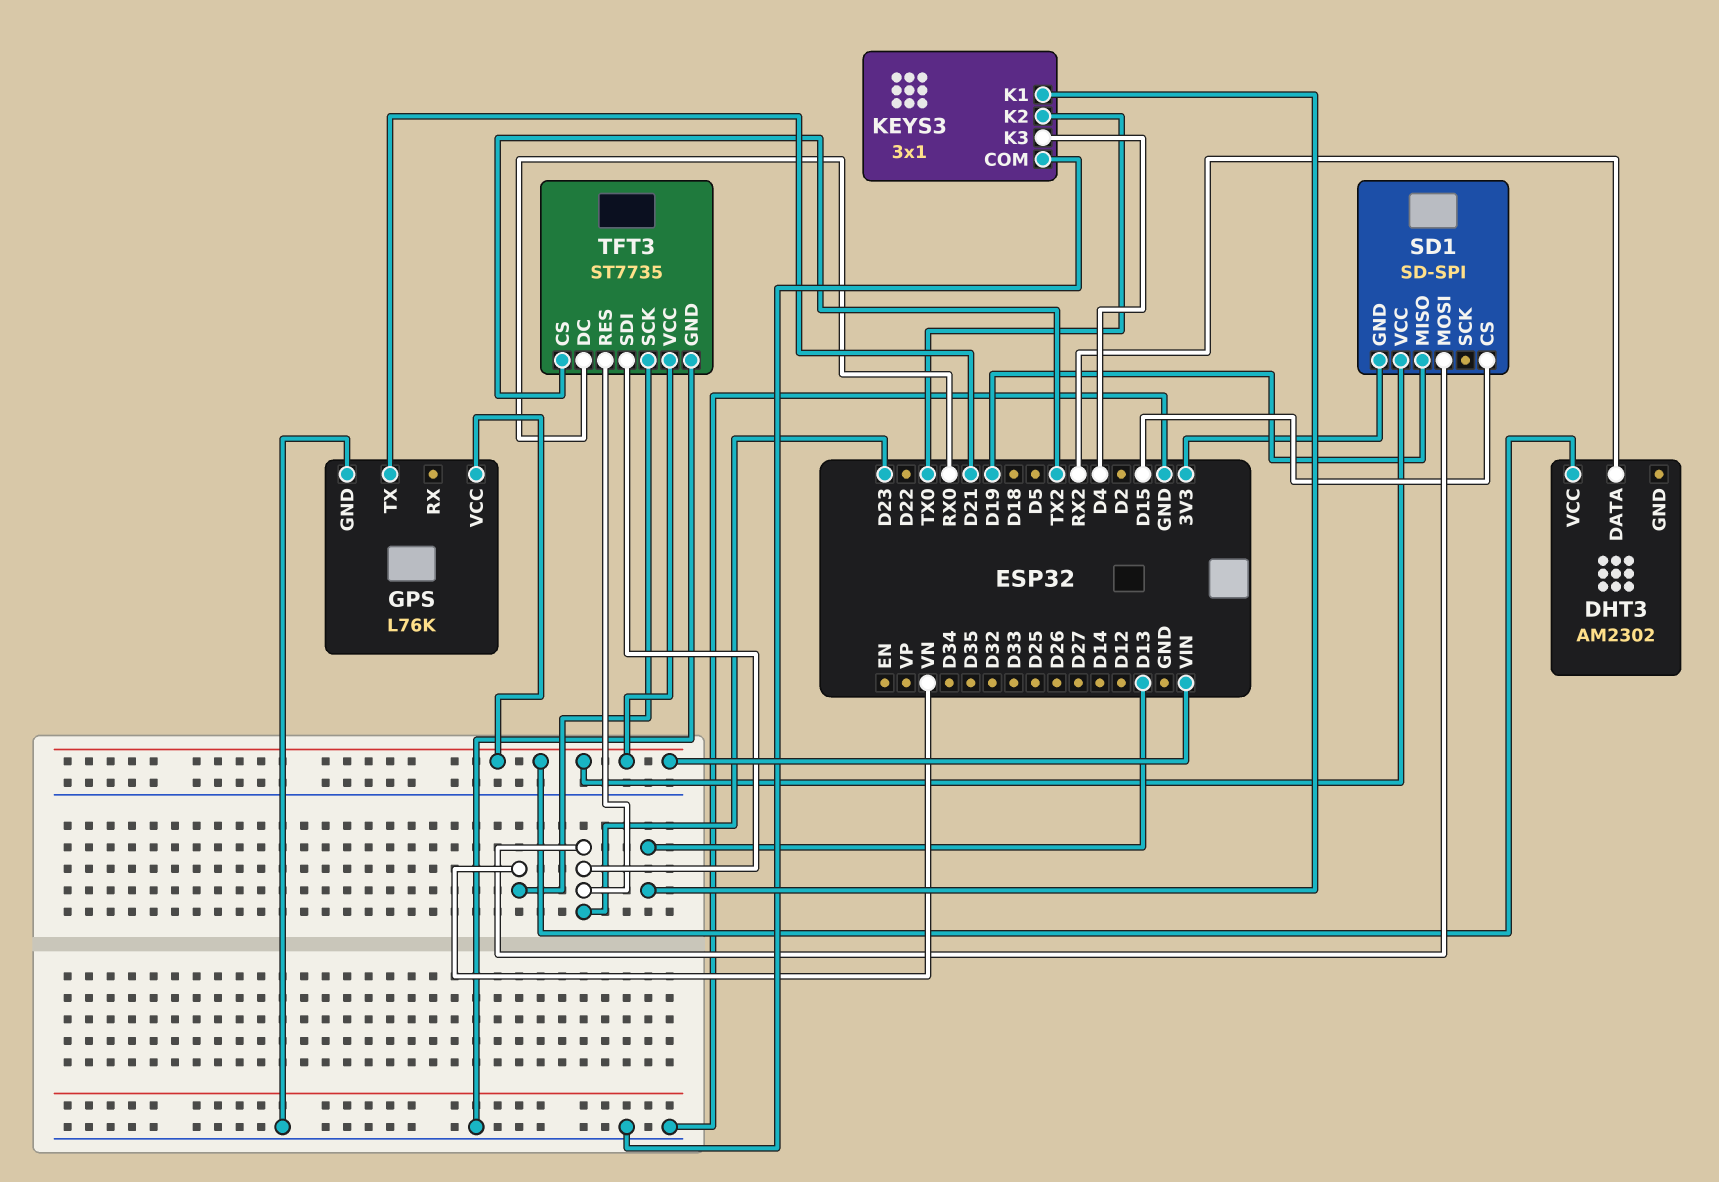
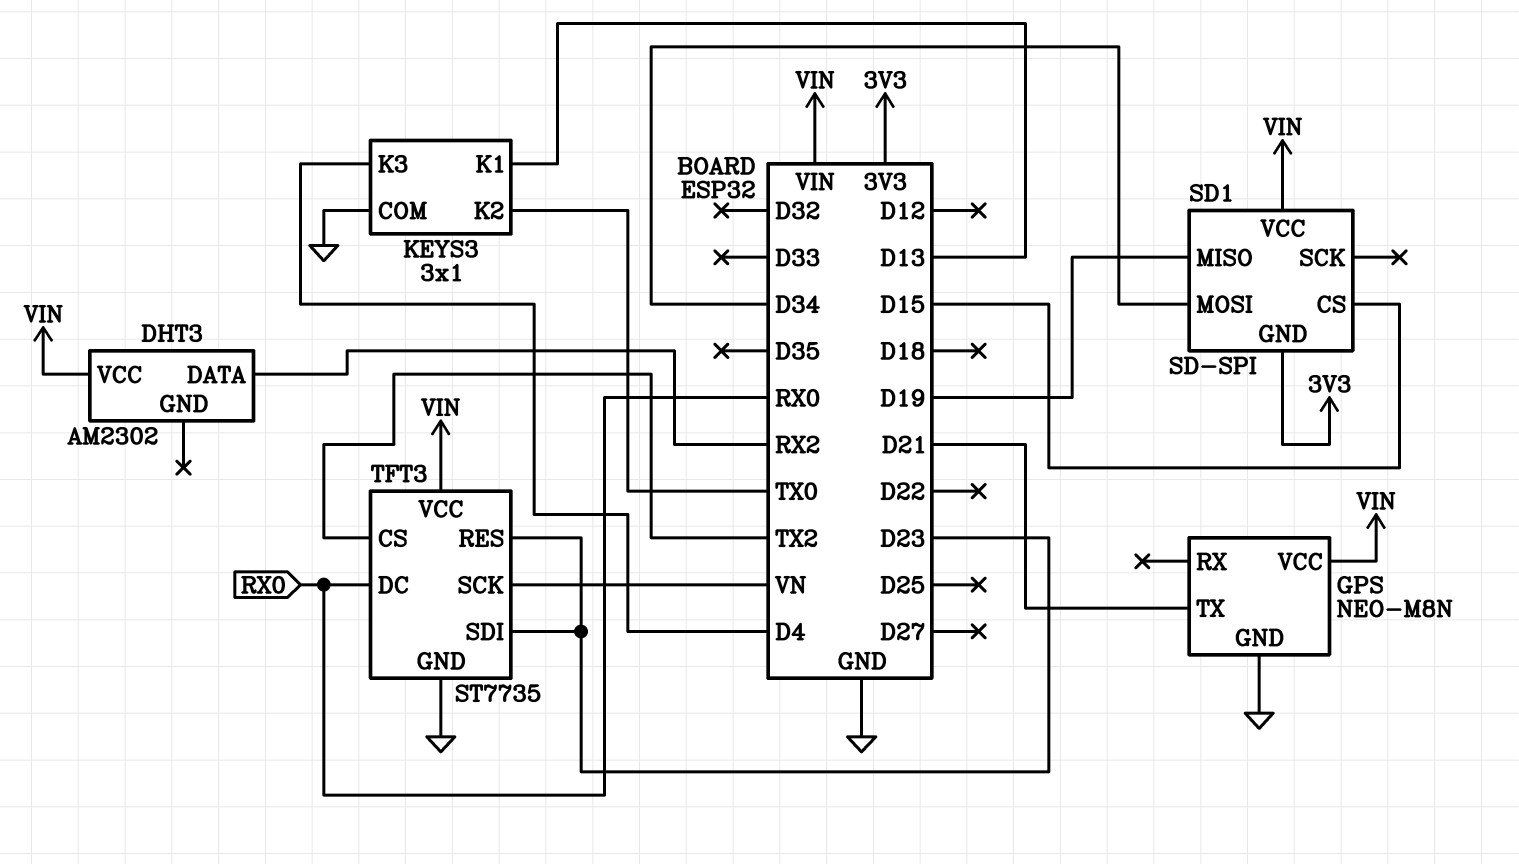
GPS: L76K -> NEO-M8N
SD1 pin MOSI: D23 -> D34

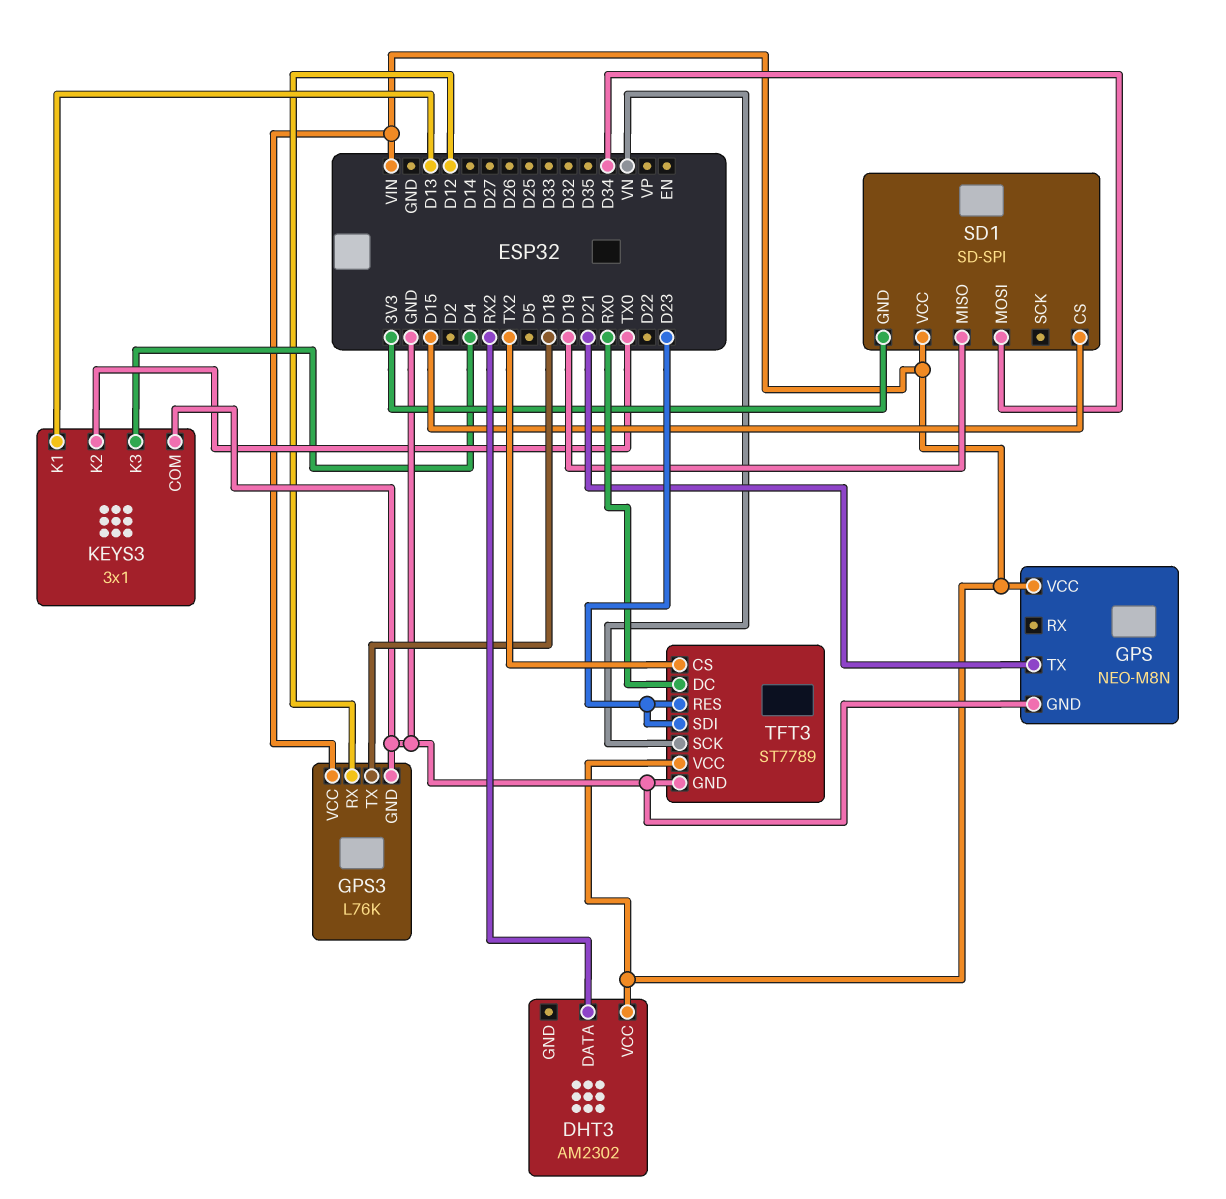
GPS3: none -> L76K
GPS3 pin GND: none -> GND
GPS3 pin RX: none -> D12
GPS3 pin TX: none -> D18
GPS3 pin VCC: none -> VIN
TFT3: ST7735 -> ST7789

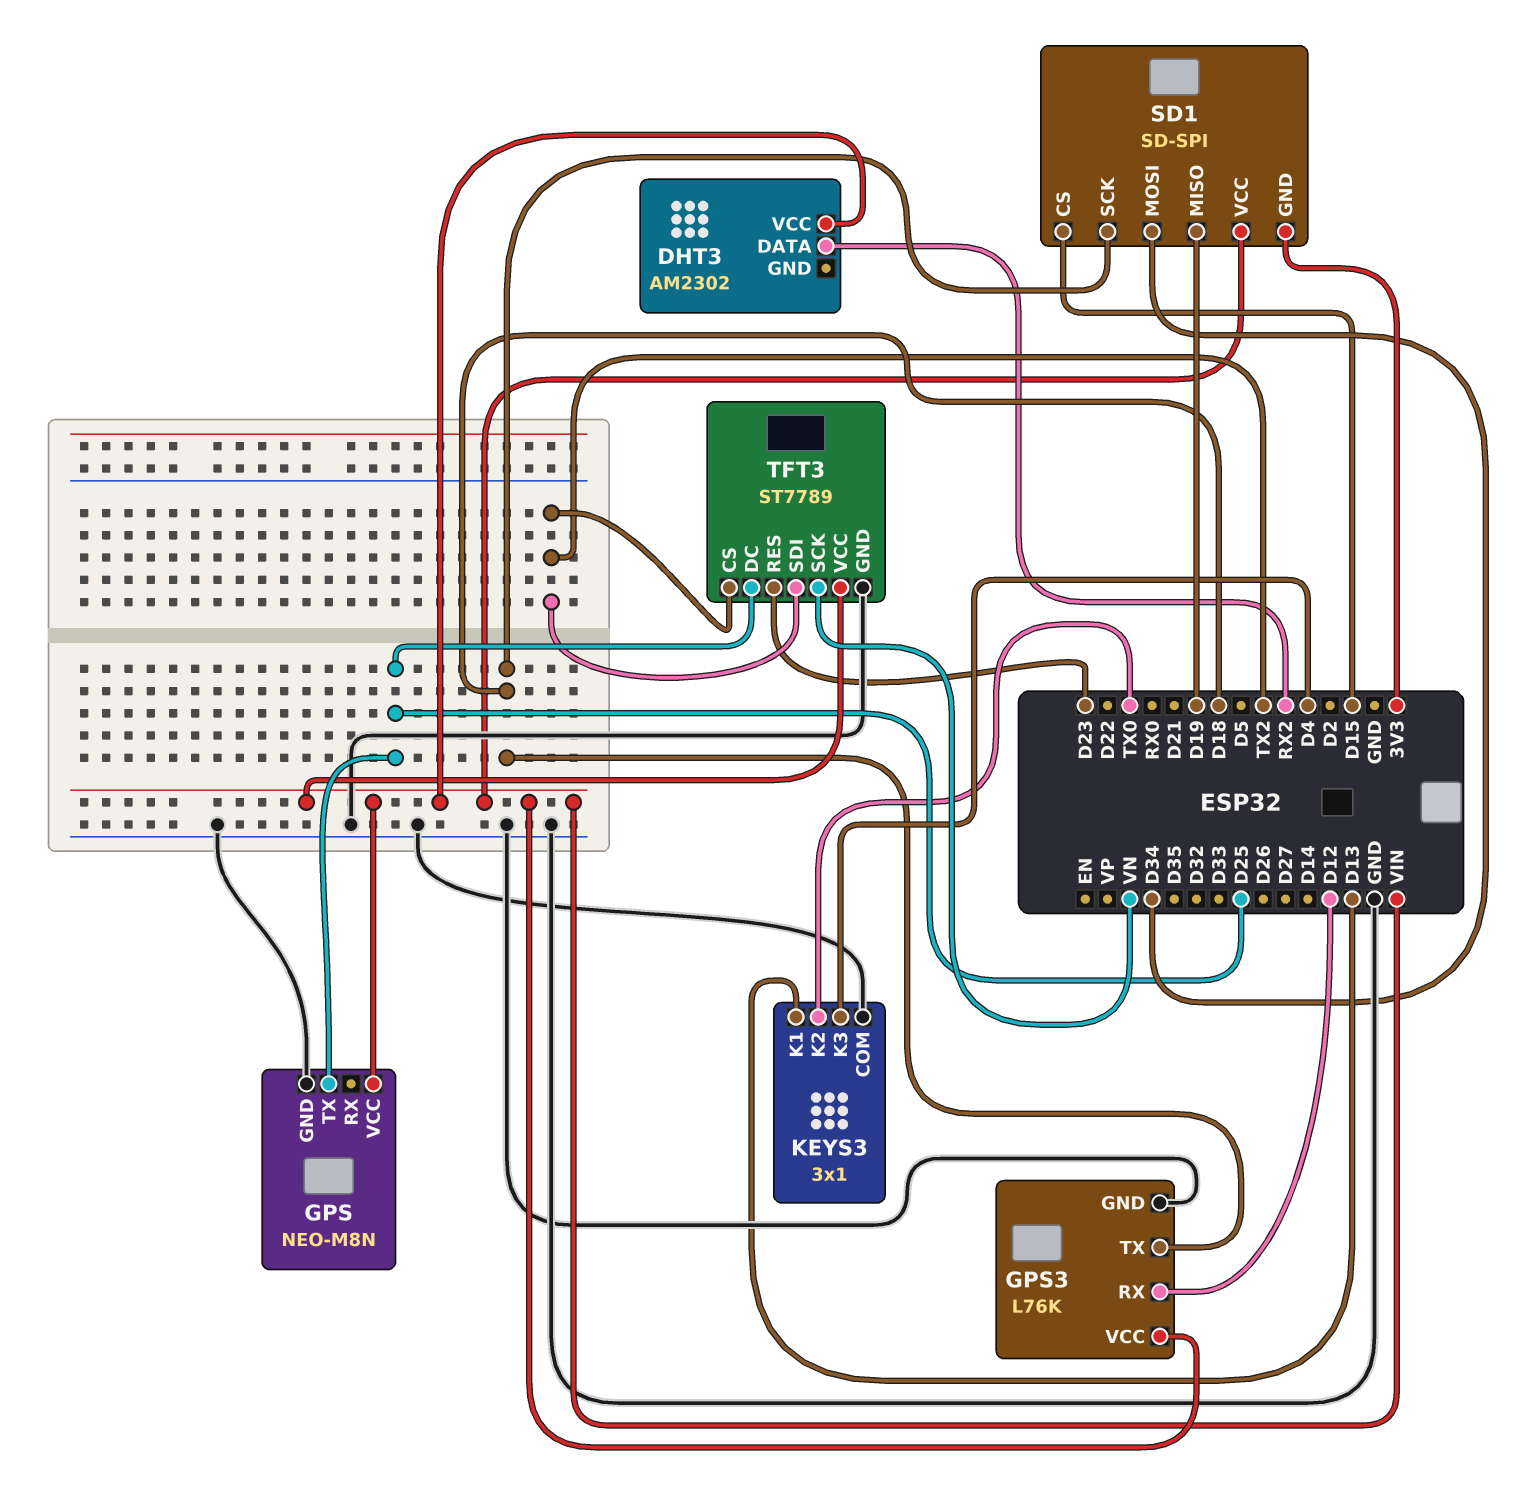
GPS pin TX: D21 -> D25
SD1 pin SCK: none -> D18
TFT3 pin DC: RX0 -> D25
TFT3 pin SDI: D23 -> TX2

